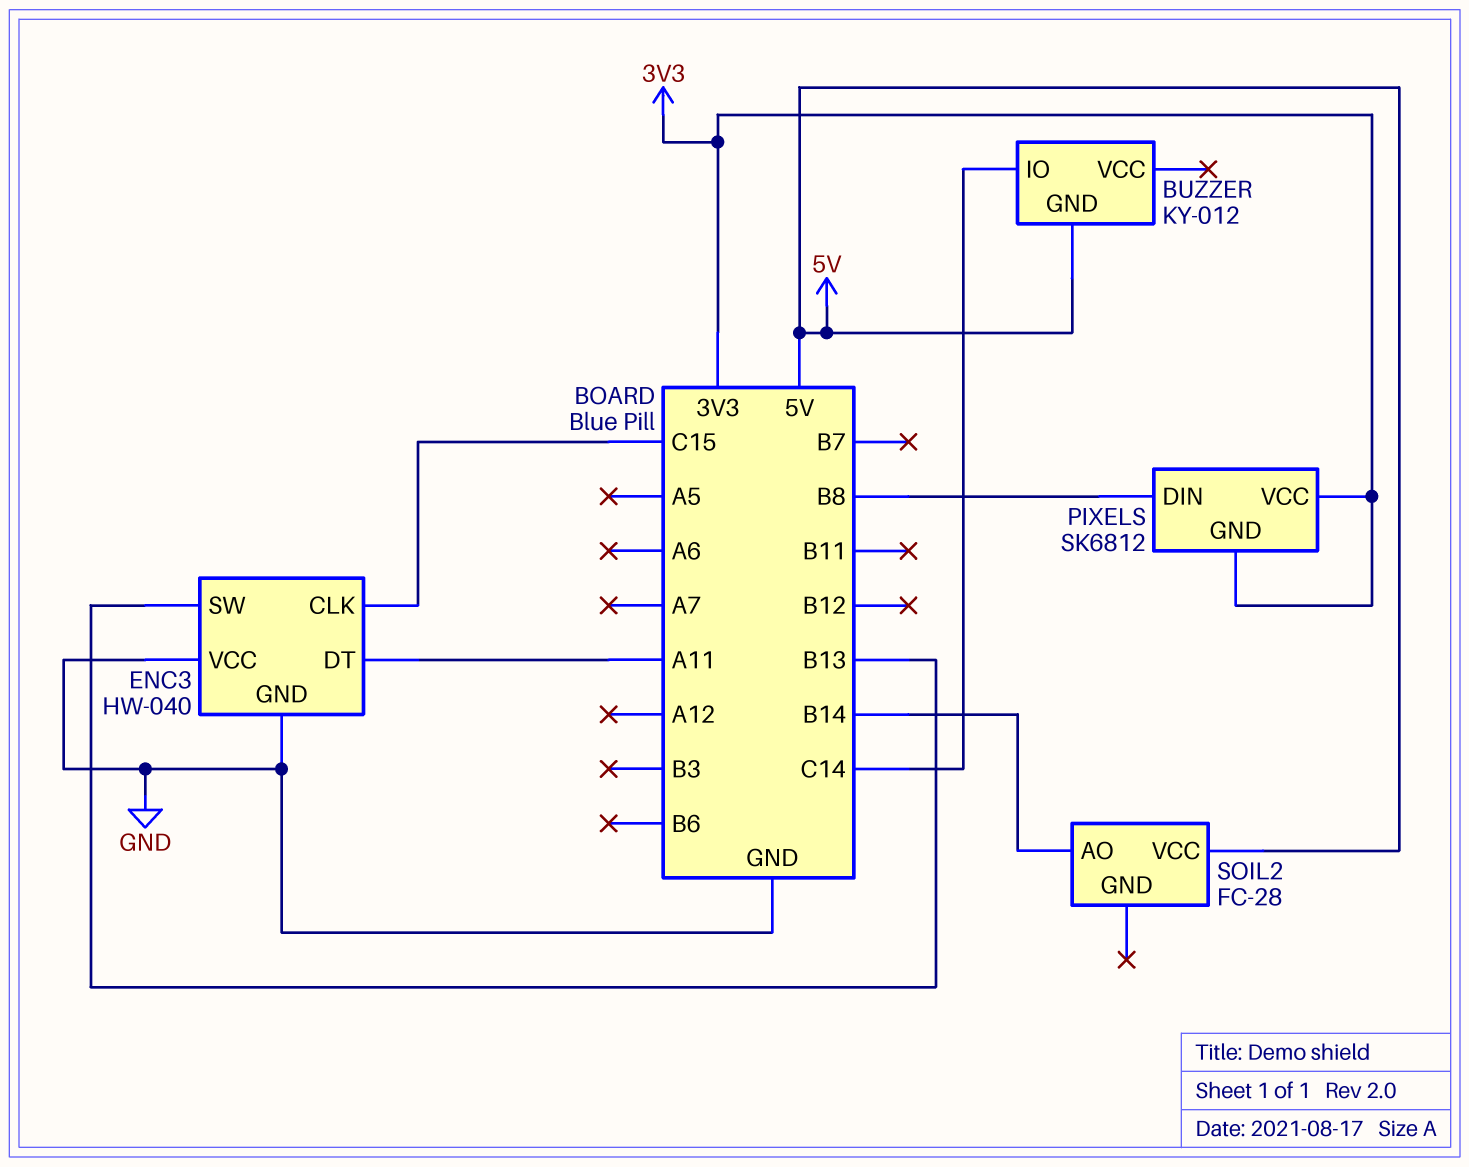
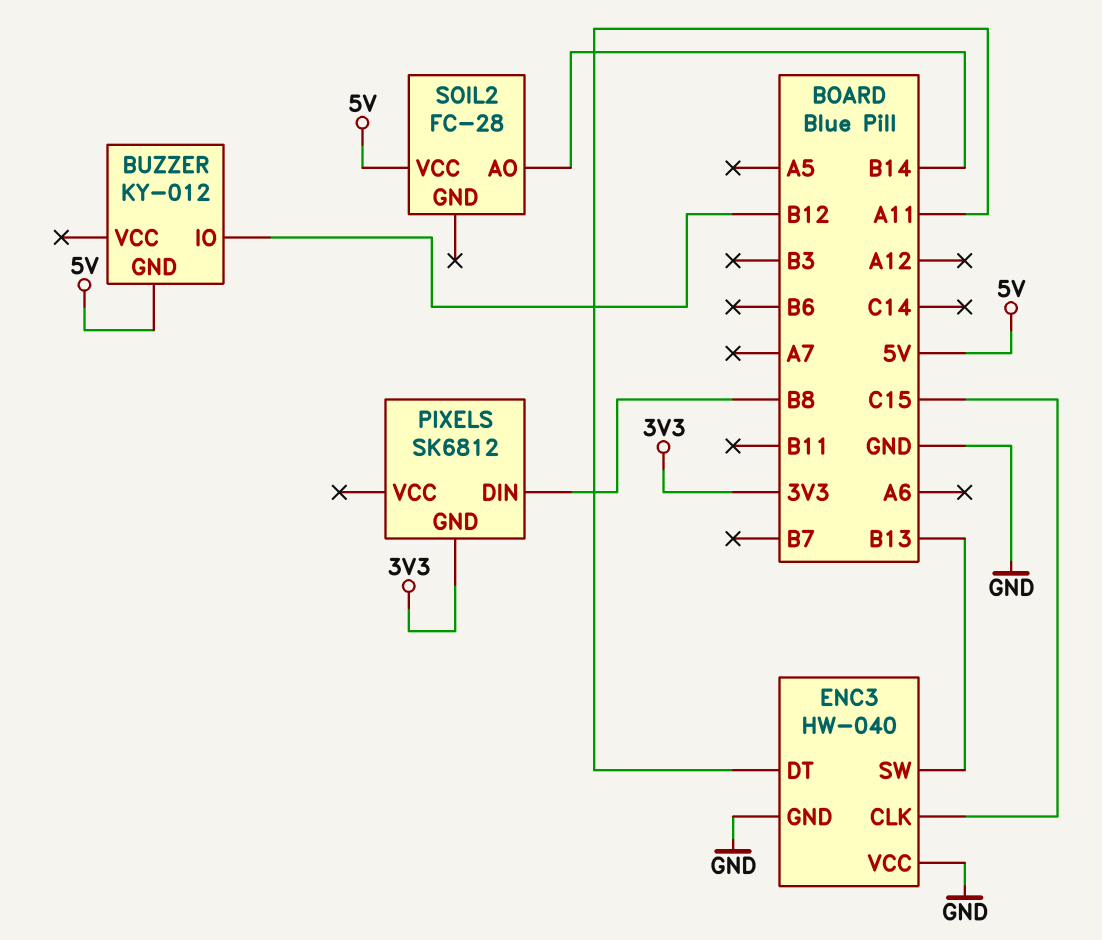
BUZZER pin IO: C14 -> B12
PIXELS pin VCC: 3V3 -> none

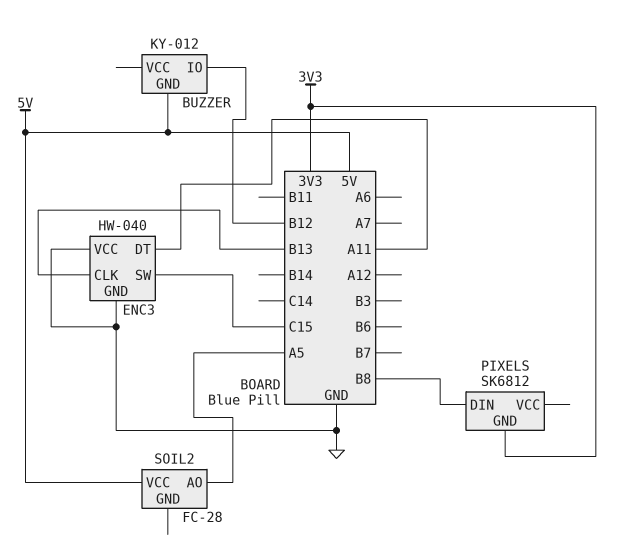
ENC3 pin CLK: C15 -> B13
ENC3 pin SW: B13 -> C15
SOIL2 pin AO: B14 -> A5

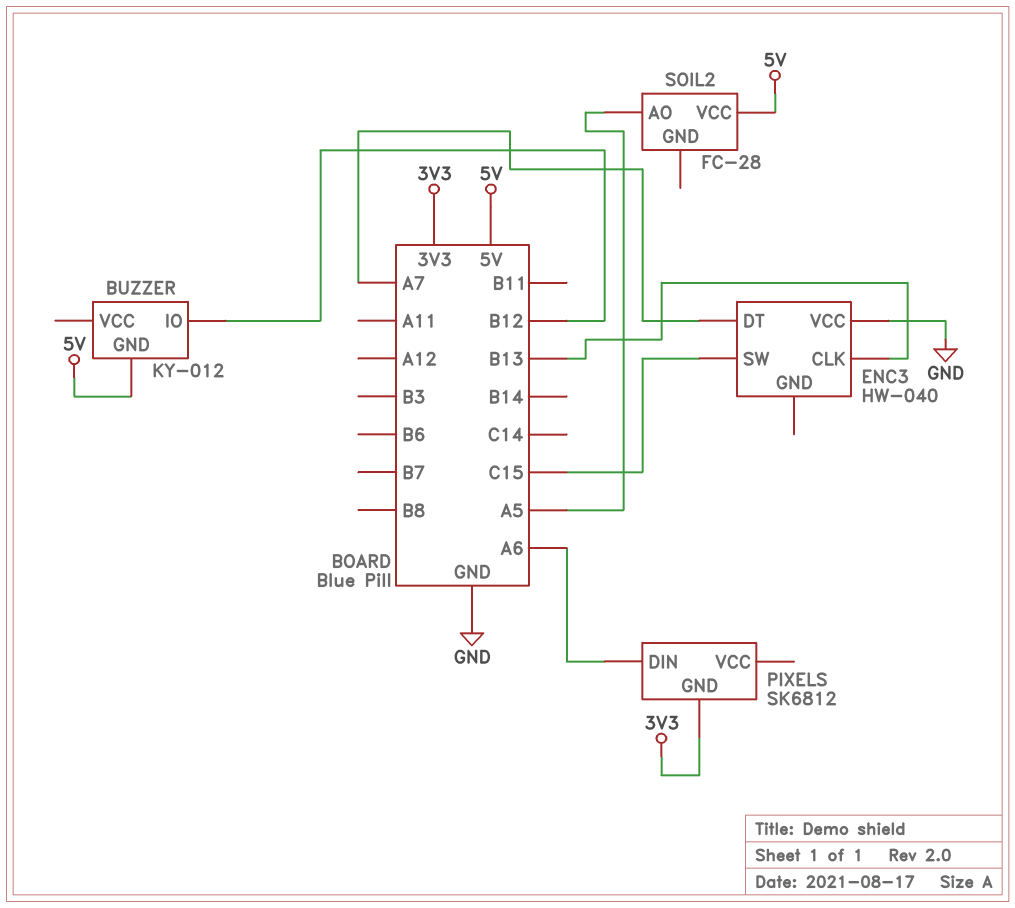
ENC3 pin DT: A11 -> A7
ENC3 pin GND: GND -> none
PIXELS pin DIN: B8 -> A6

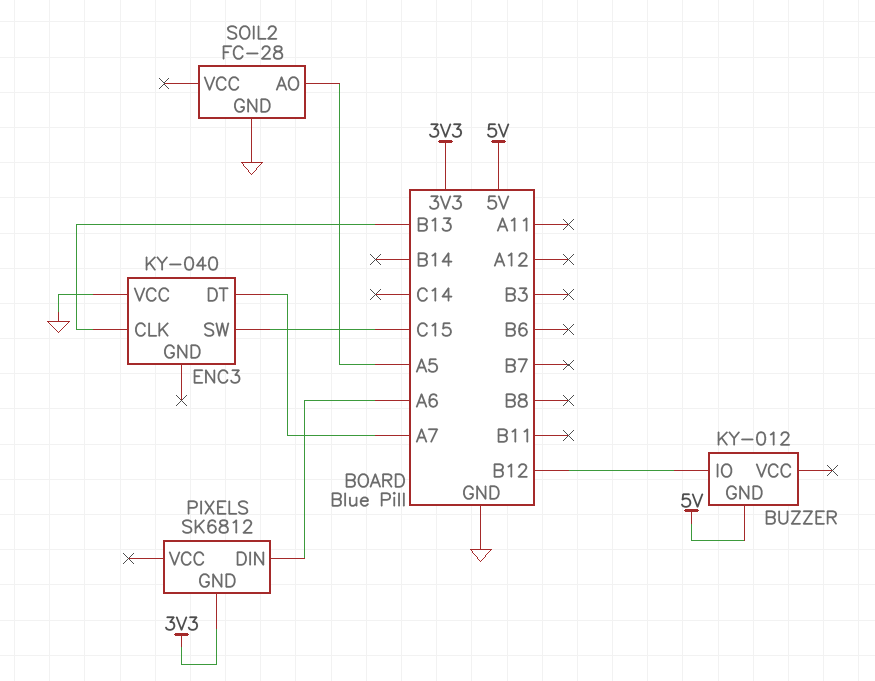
ENC3: HW-040 -> KY-040
SOIL2 pin GND: none -> GND
SOIL2 pin VCC: 5V -> none

